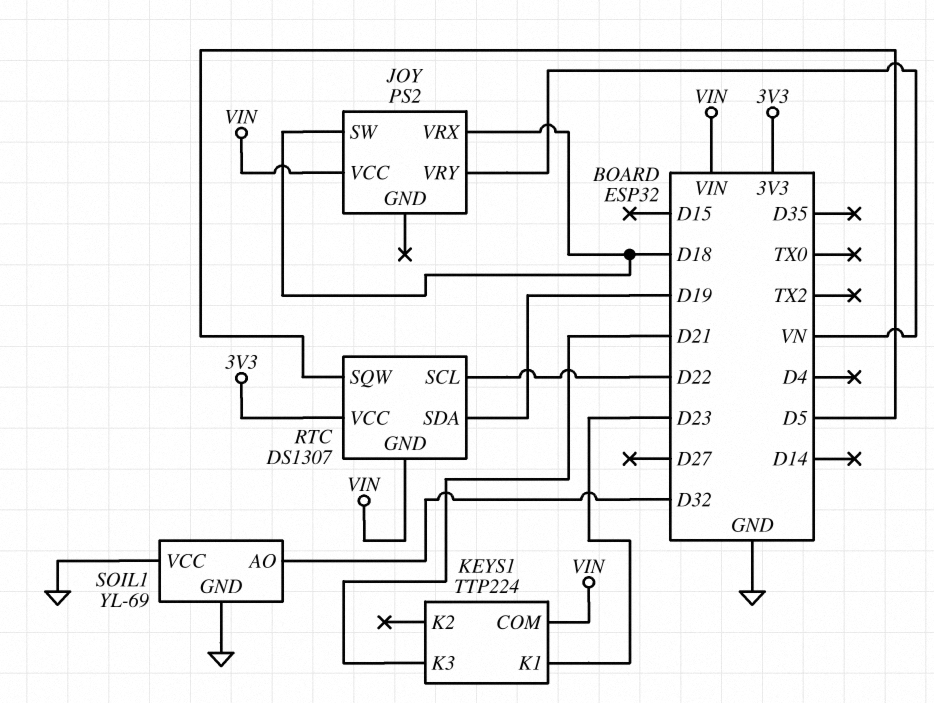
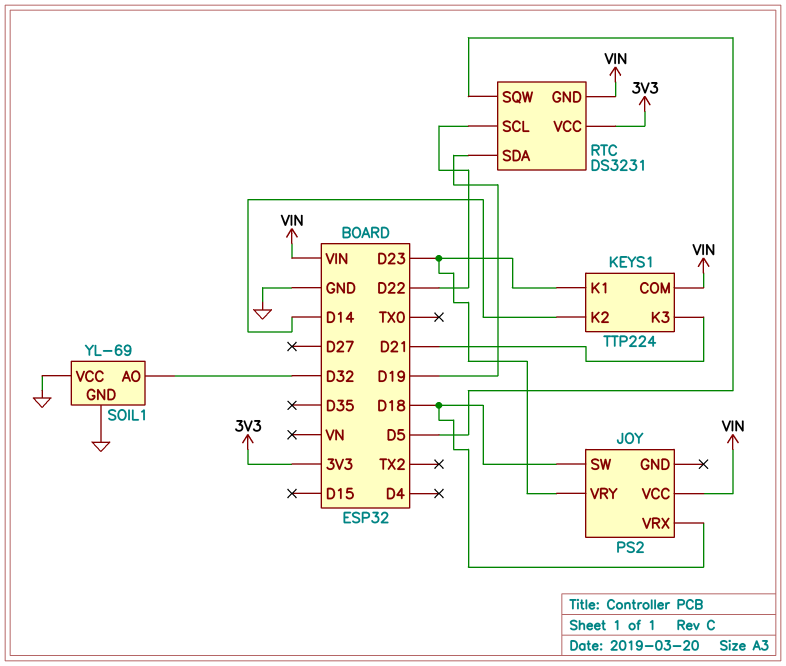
JOY pin VRY: VN -> D23
KEYS1 pin K2: none -> D14
RTC: DS1307 -> DS3231

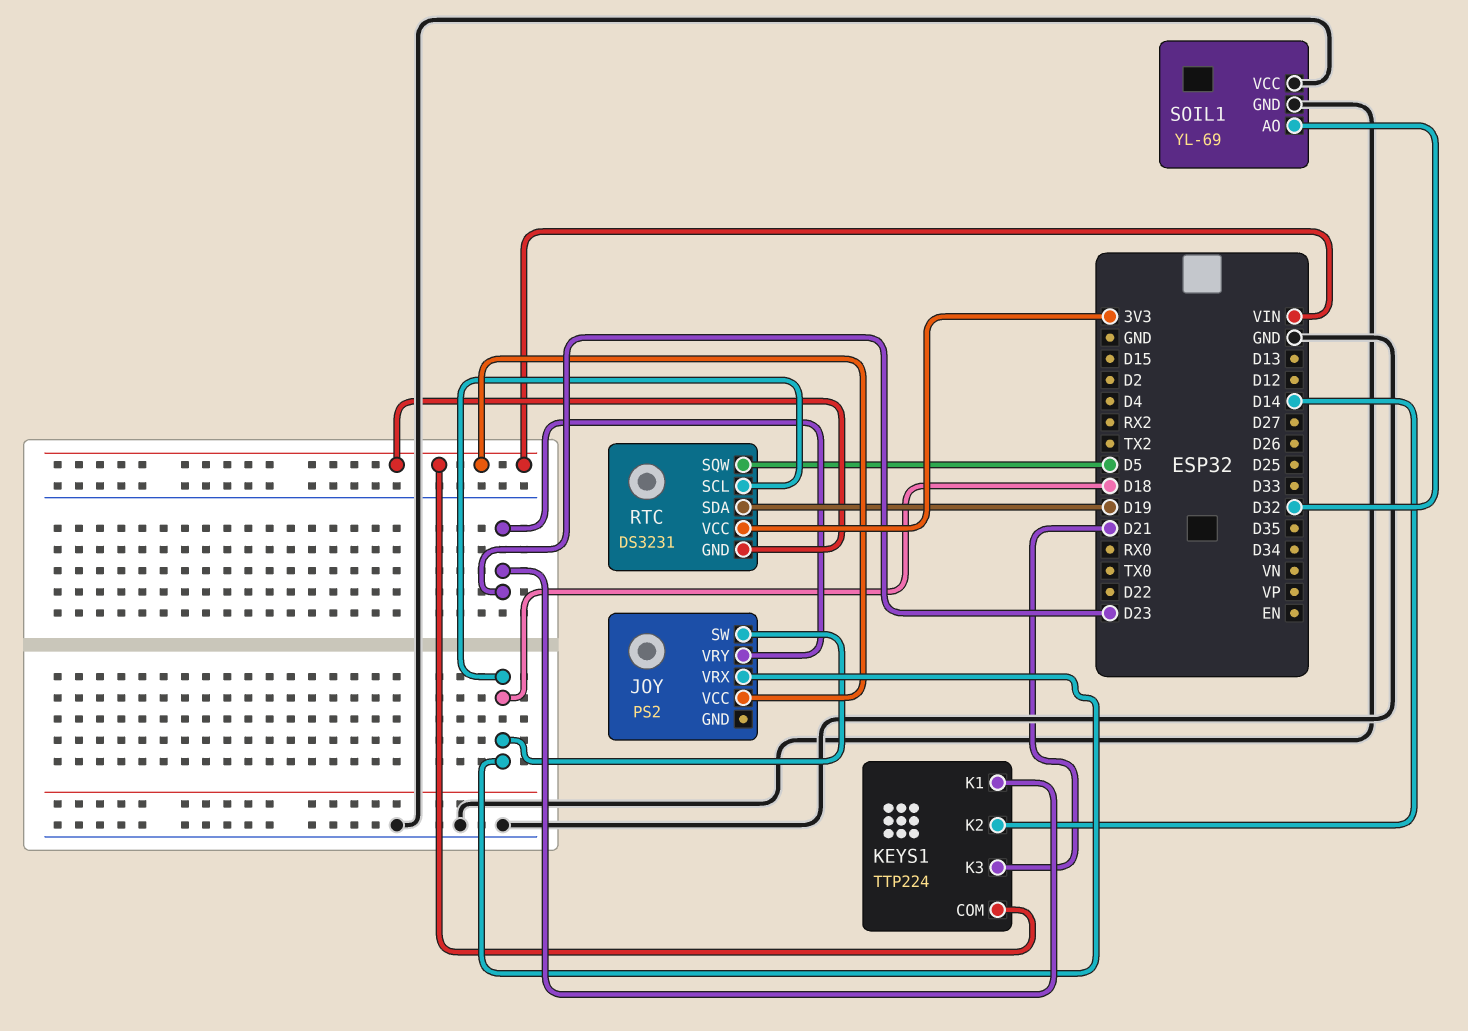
RTC pin SCL: D22 -> D18

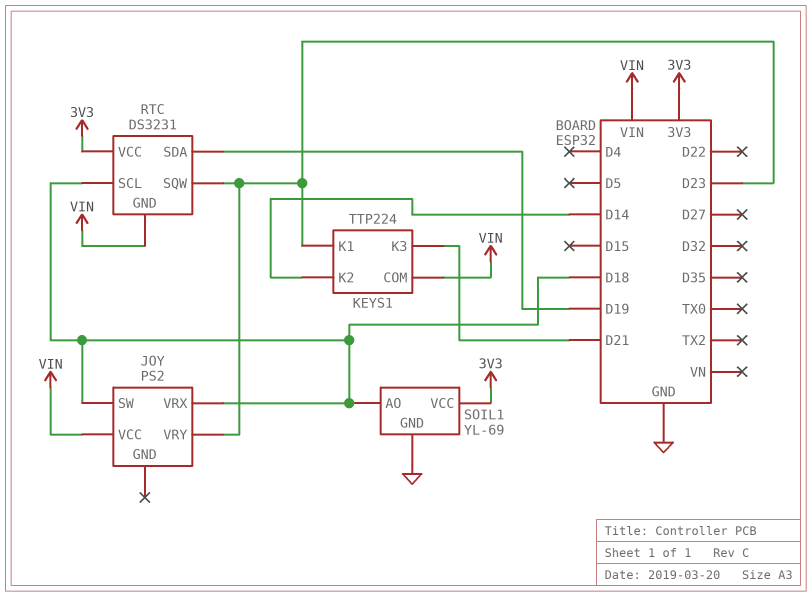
RTC pin SQW: D5 -> D23
SOIL1 pin AO: D32 -> D18
SOIL1 pin VCC: GND -> 3V3

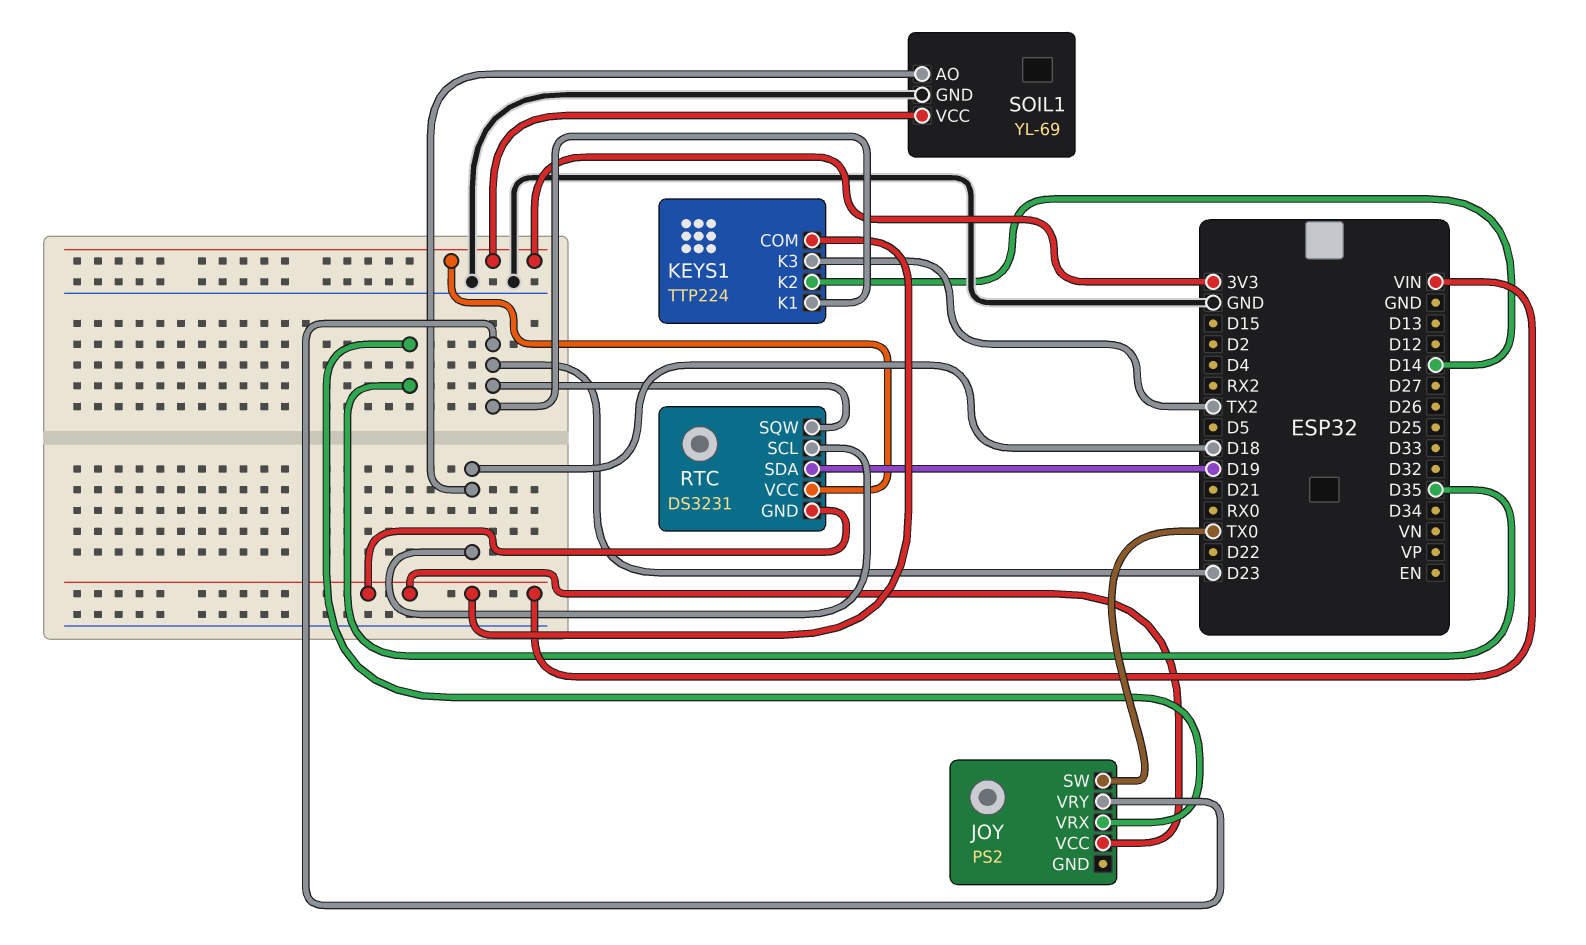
JOY pin SW: D18 -> TX0
JOY pin VRX: D18 -> D35
KEYS1 pin K3: D21 -> TX2

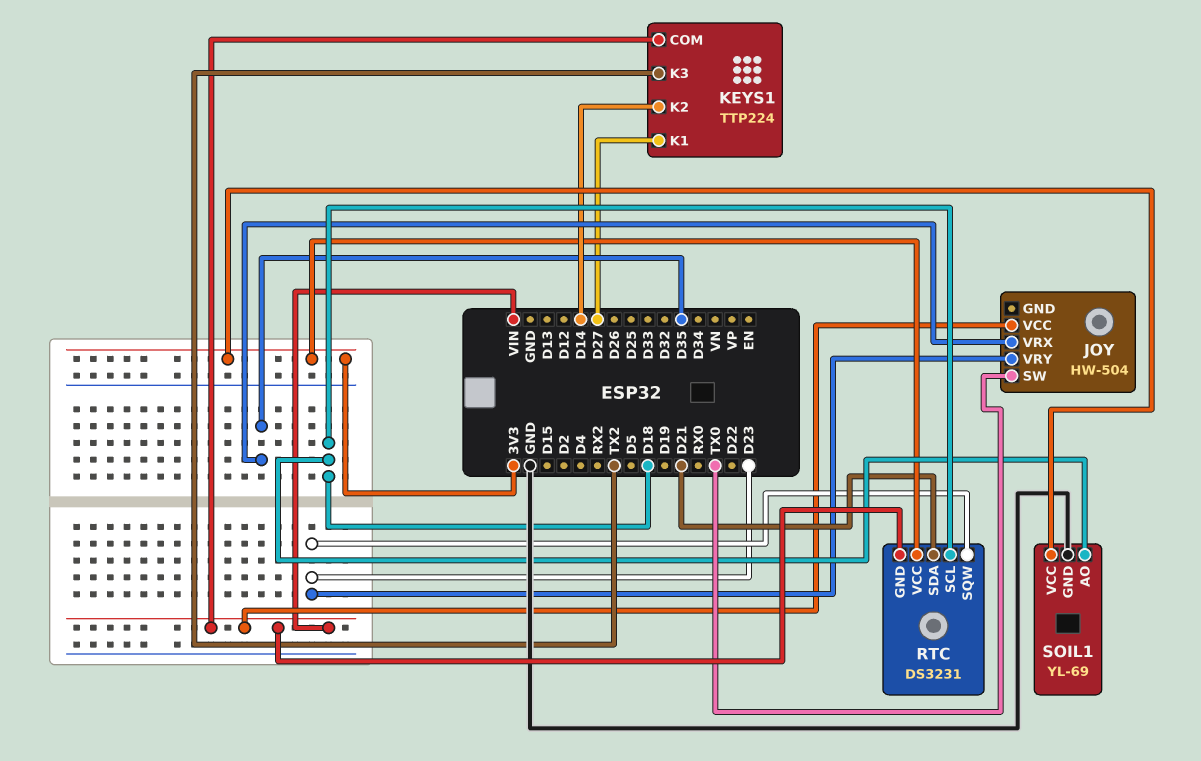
JOY: PS2 -> HW-504
KEYS1 pin K1: D23 -> D27
RTC pin SDA: D19 -> D21

